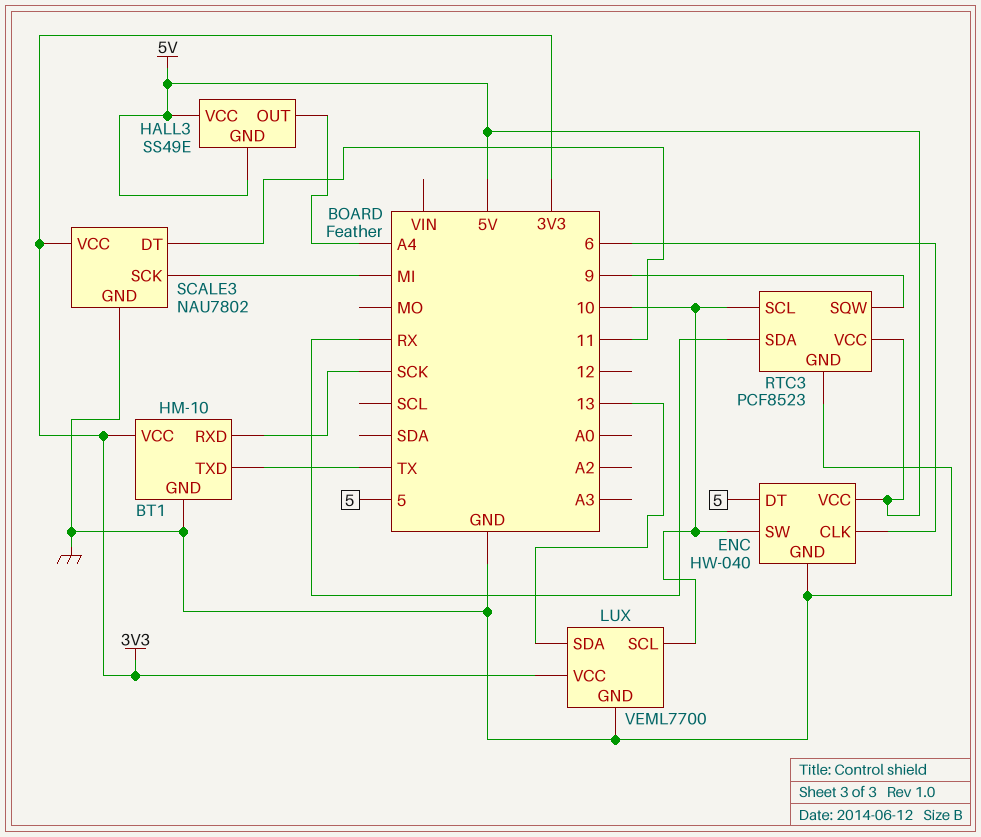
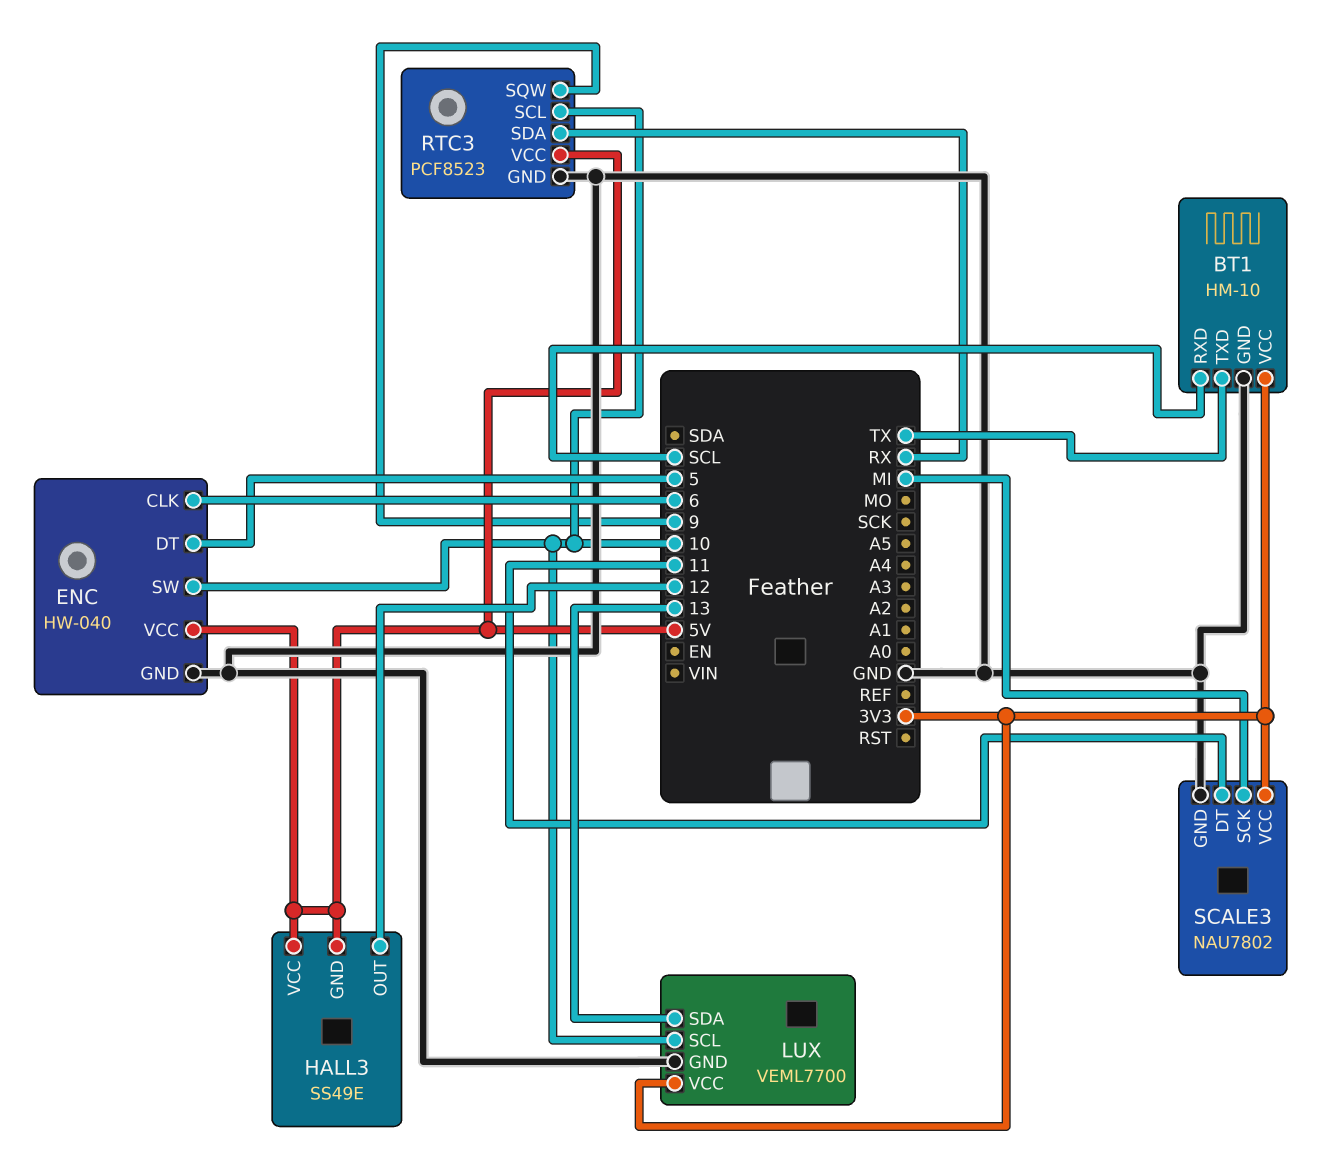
BT1 pin RXD: SCK -> SCL
HALL3 pin OUT: A4 -> 12

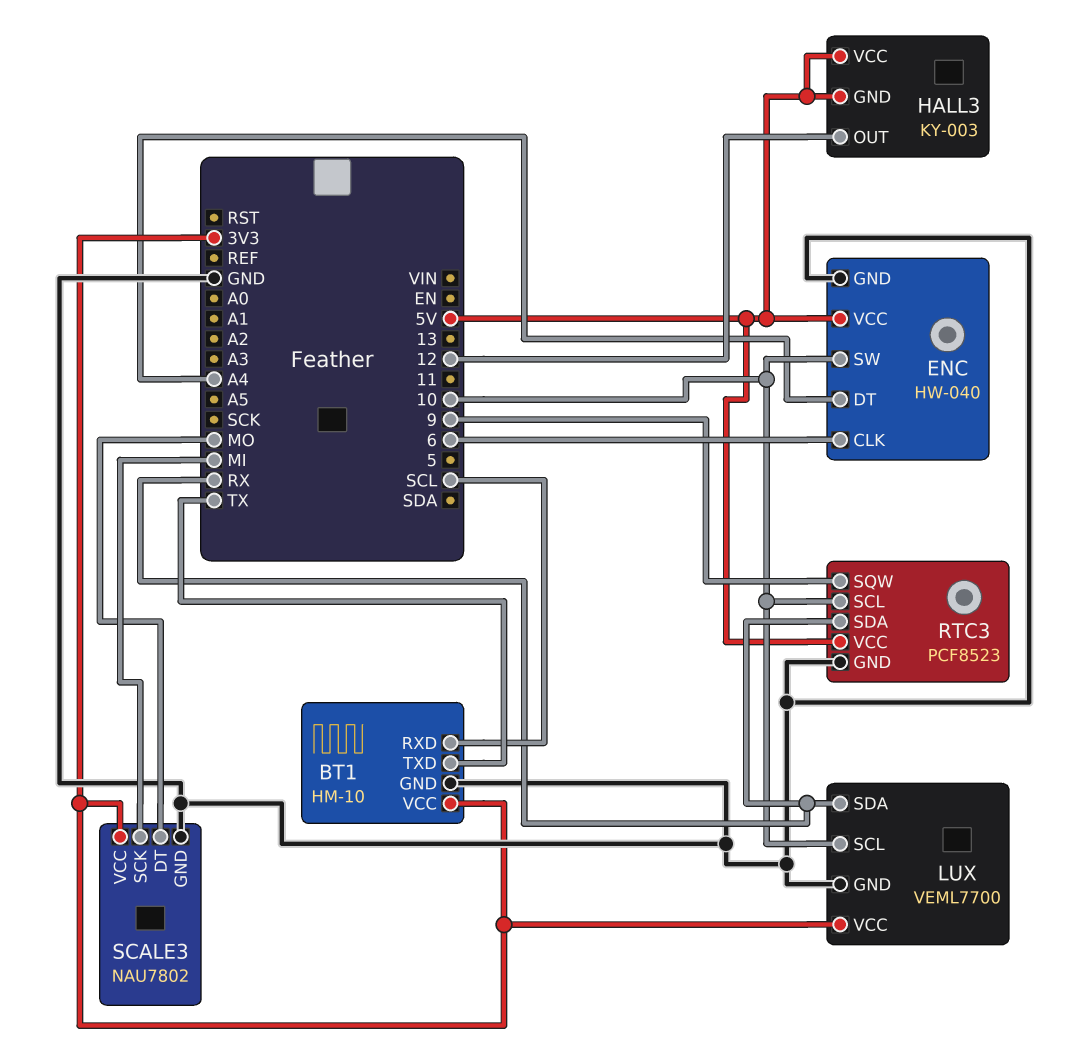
ENC pin DT: 5 -> A4
HALL3: SS49E -> KY-003
LUX pin SDA: 13 -> RX
SCALE3 pin DT: 11 -> MO

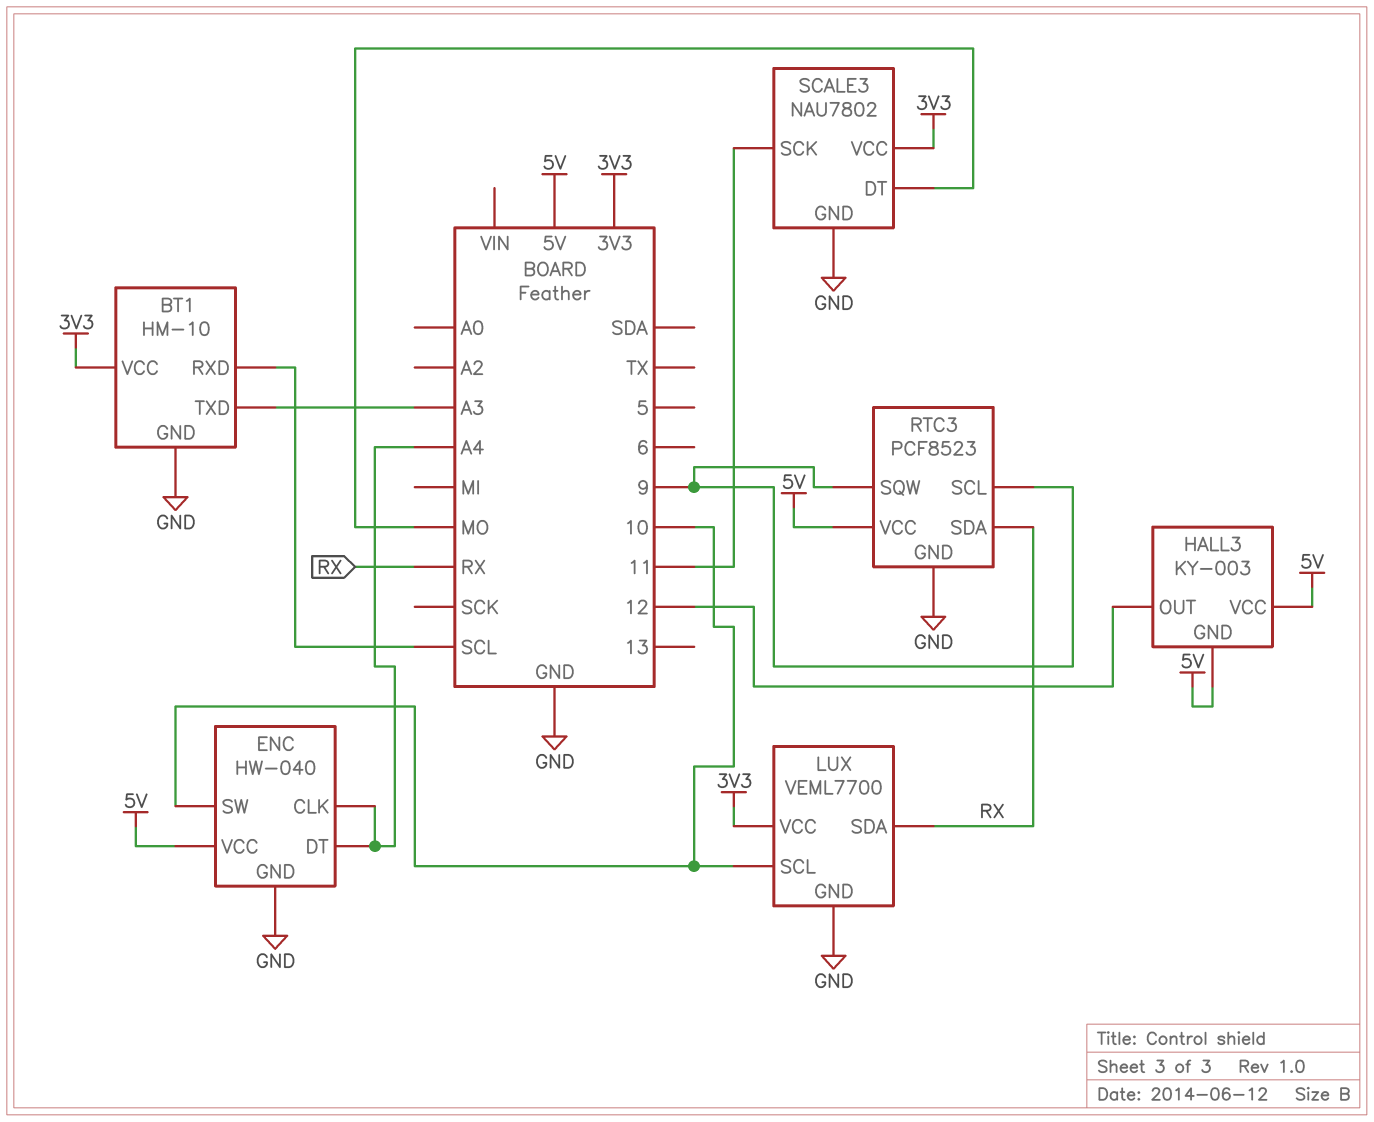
BT1 pin TXD: TX -> A3
ENC pin CLK: 6 -> A4
RTC3 pin SCL: 10 -> 9
SCALE3 pin SCK: MI -> 11

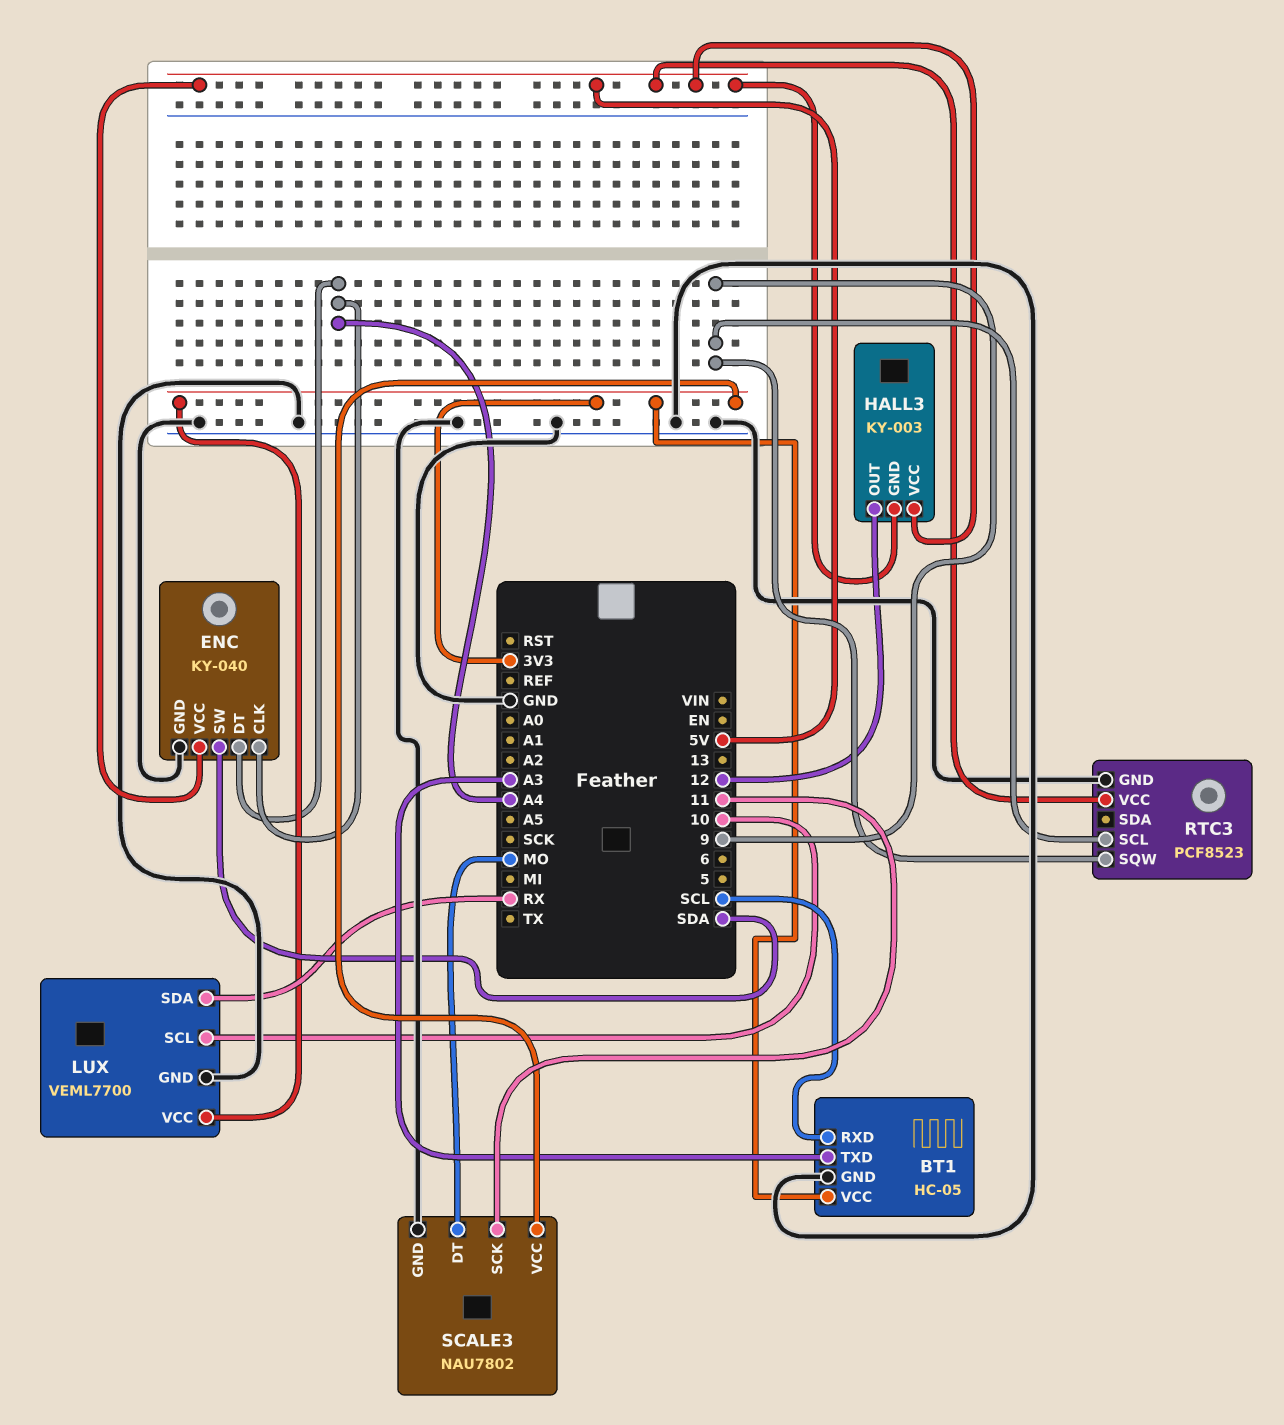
BT1: HM-10 -> HC-05
ENC: HW-040 -> KY-040
ENC pin SW: 10 -> SDA
RTC3 pin SDA: RX -> none

